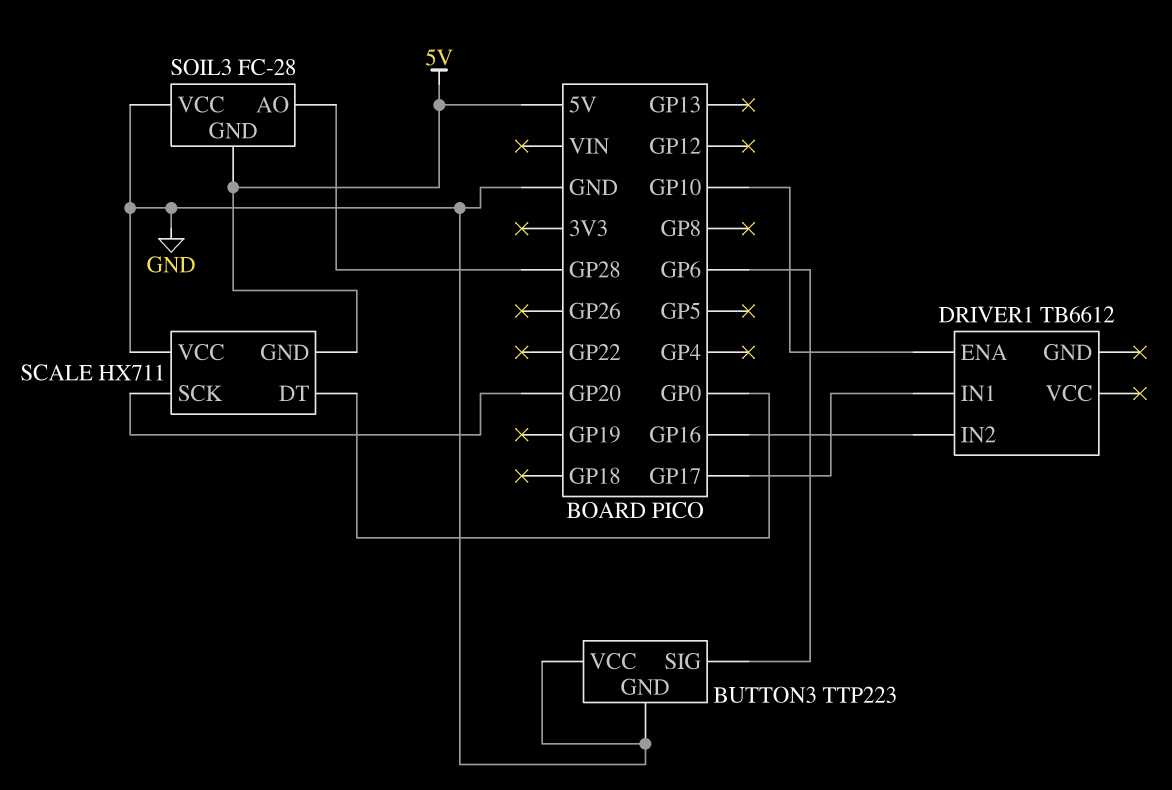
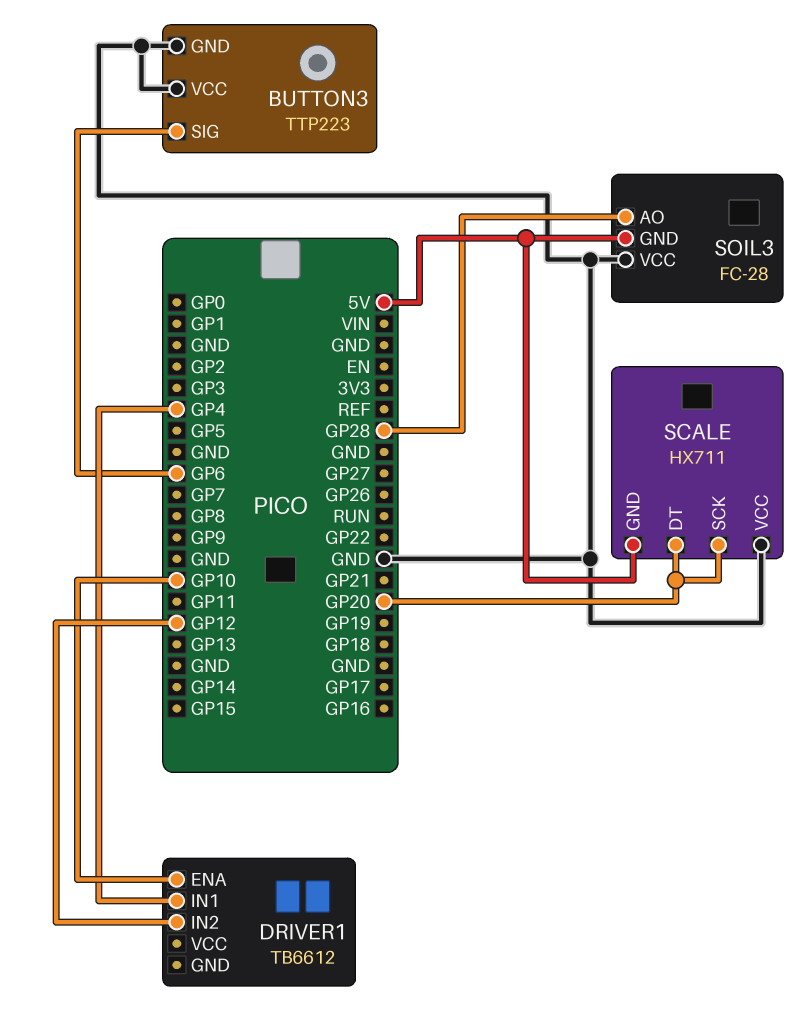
DRIVER1 pin IN1: GP17 -> GP4
DRIVER1 pin IN2: GP16 -> GP12
SCALE pin DT: GP0 -> GP20

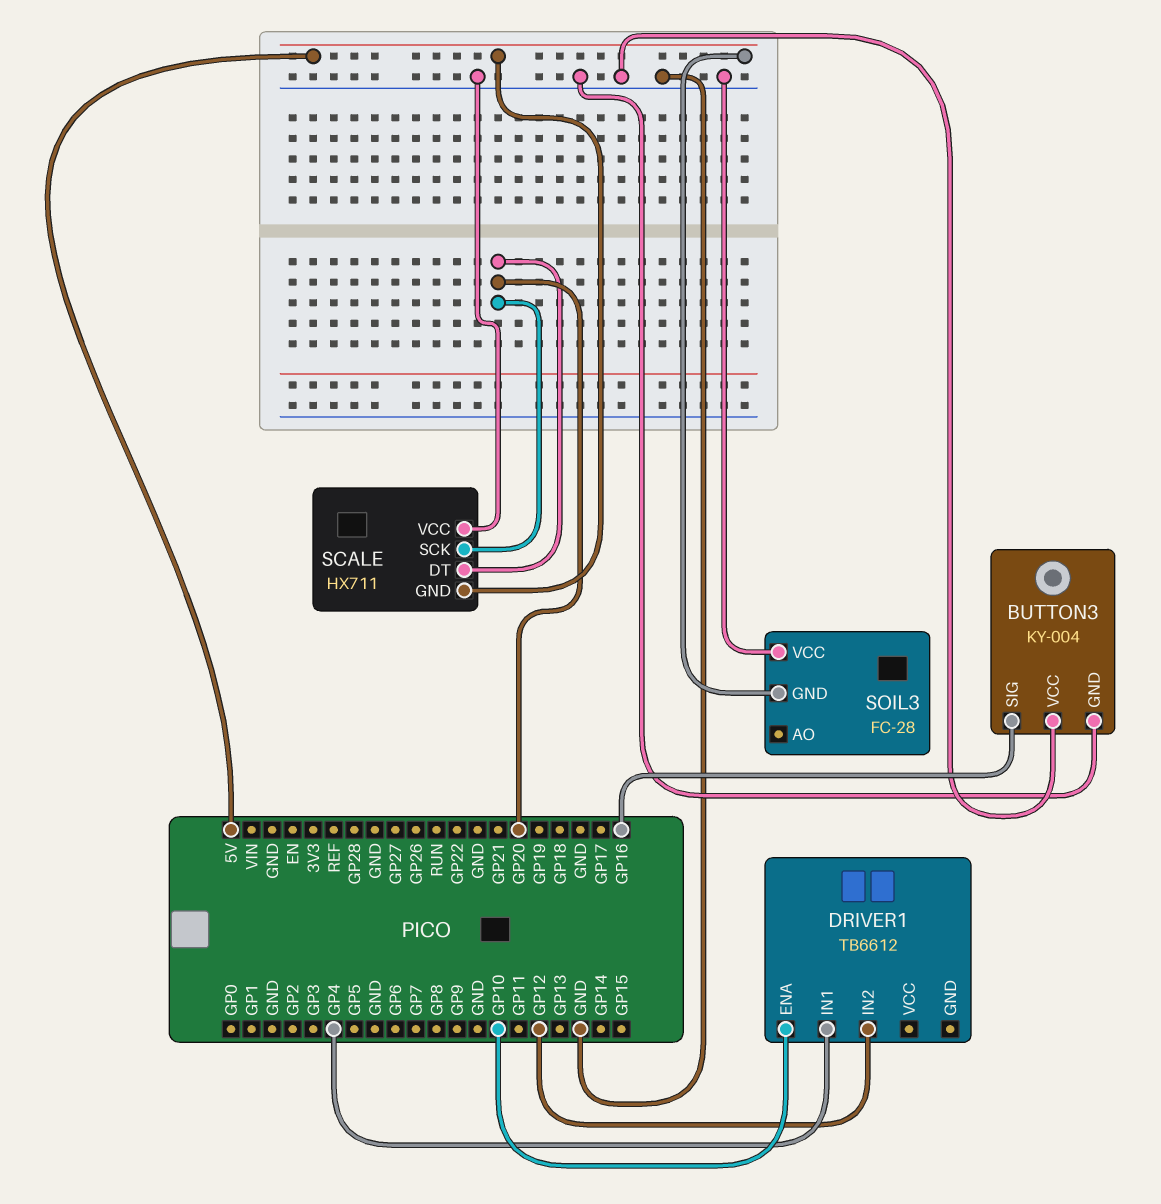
BUTTON3: TTP223 -> KY-004
BUTTON3 pin SIG: GP6 -> GP16
SOIL3 pin AO: GP28 -> none

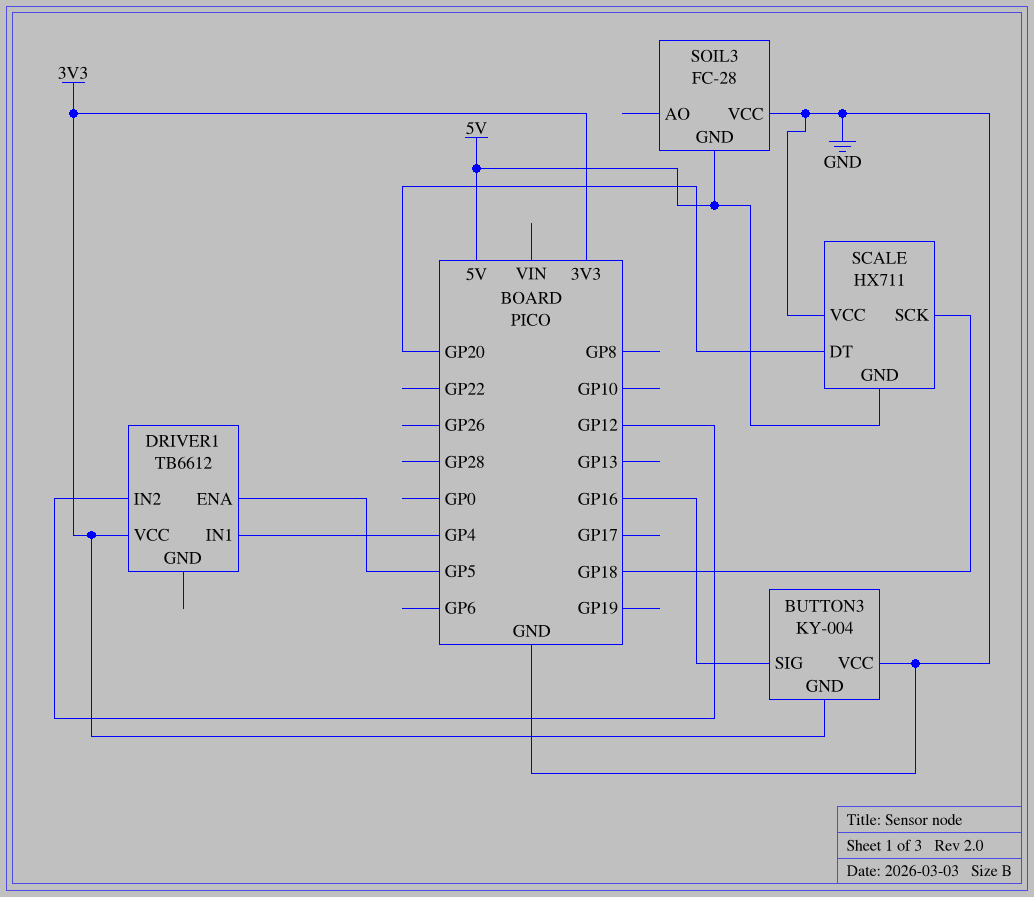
BUTTON3 pin GND: GND -> 3V3
DRIVER1 pin ENA: GP10 -> GP5
DRIVER1 pin VCC: none -> 3V3
SCALE pin SCK: GP20 -> GP18

